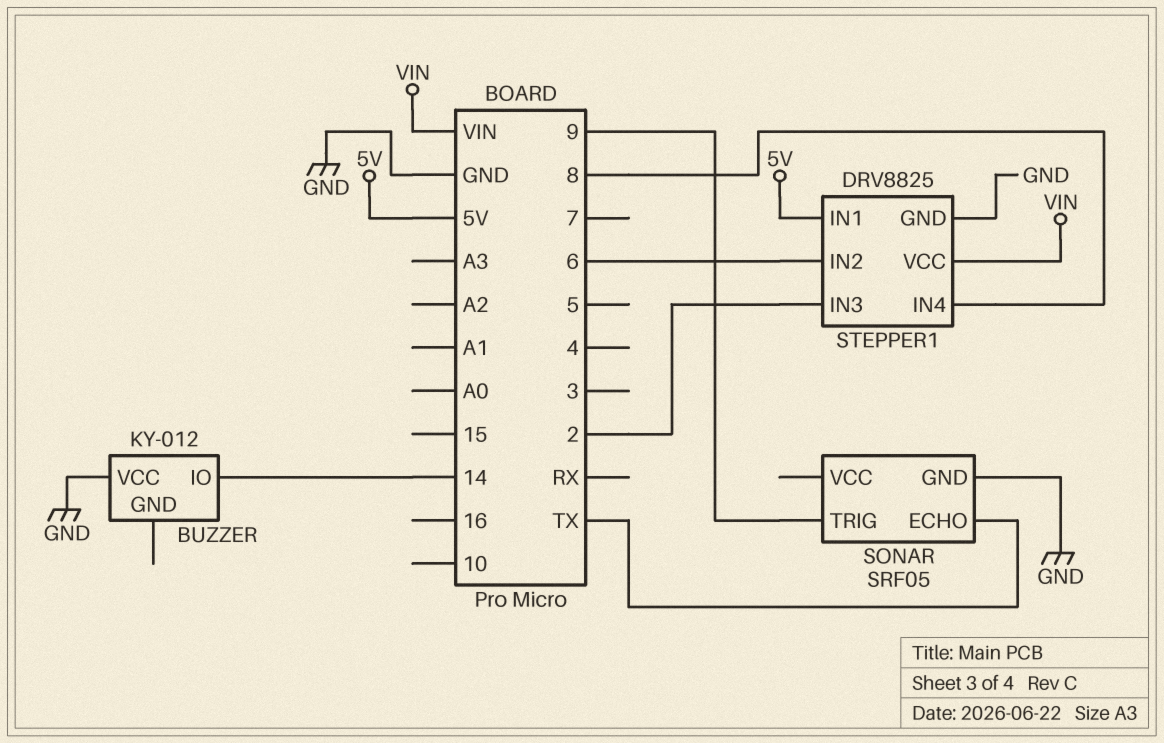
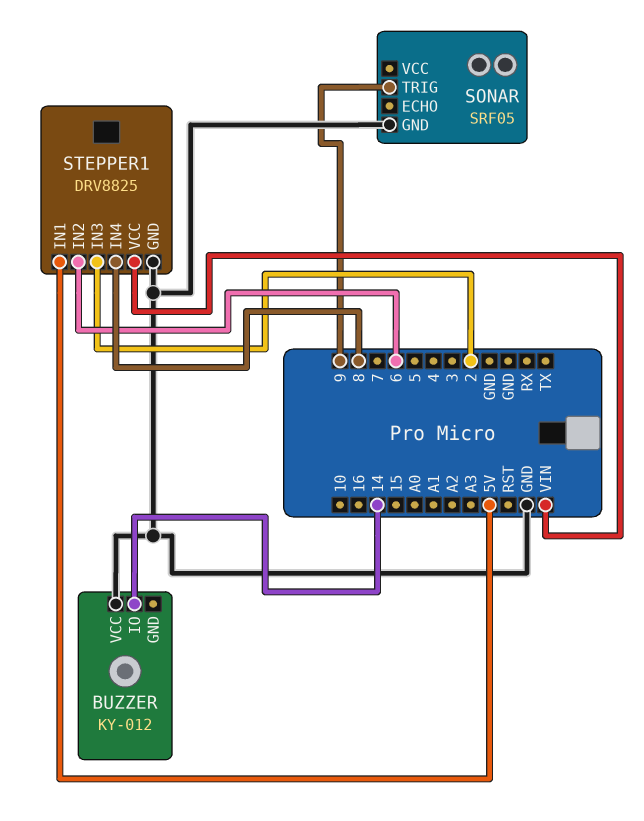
SONAR pin ECHO: TX -> none

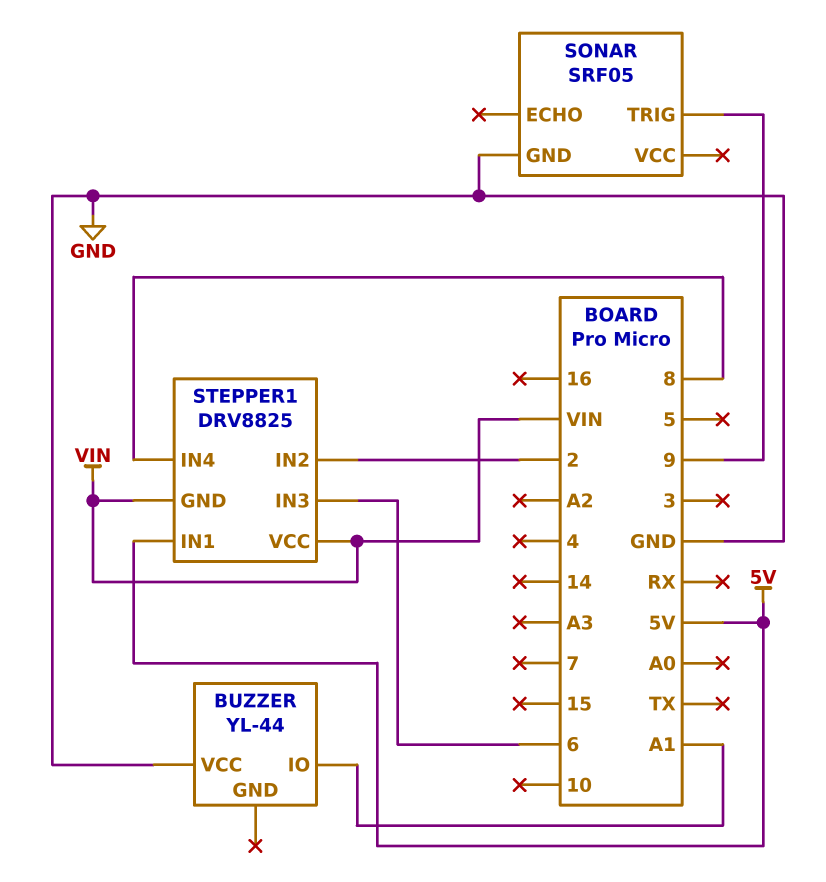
BUZZER: KY-012 -> YL-44
BUZZER pin IO: 14 -> A1
STEPPER1 pin GND: GND -> VIN
STEPPER1 pin IN2: 6 -> 2
STEPPER1 pin IN3: 2 -> 6

